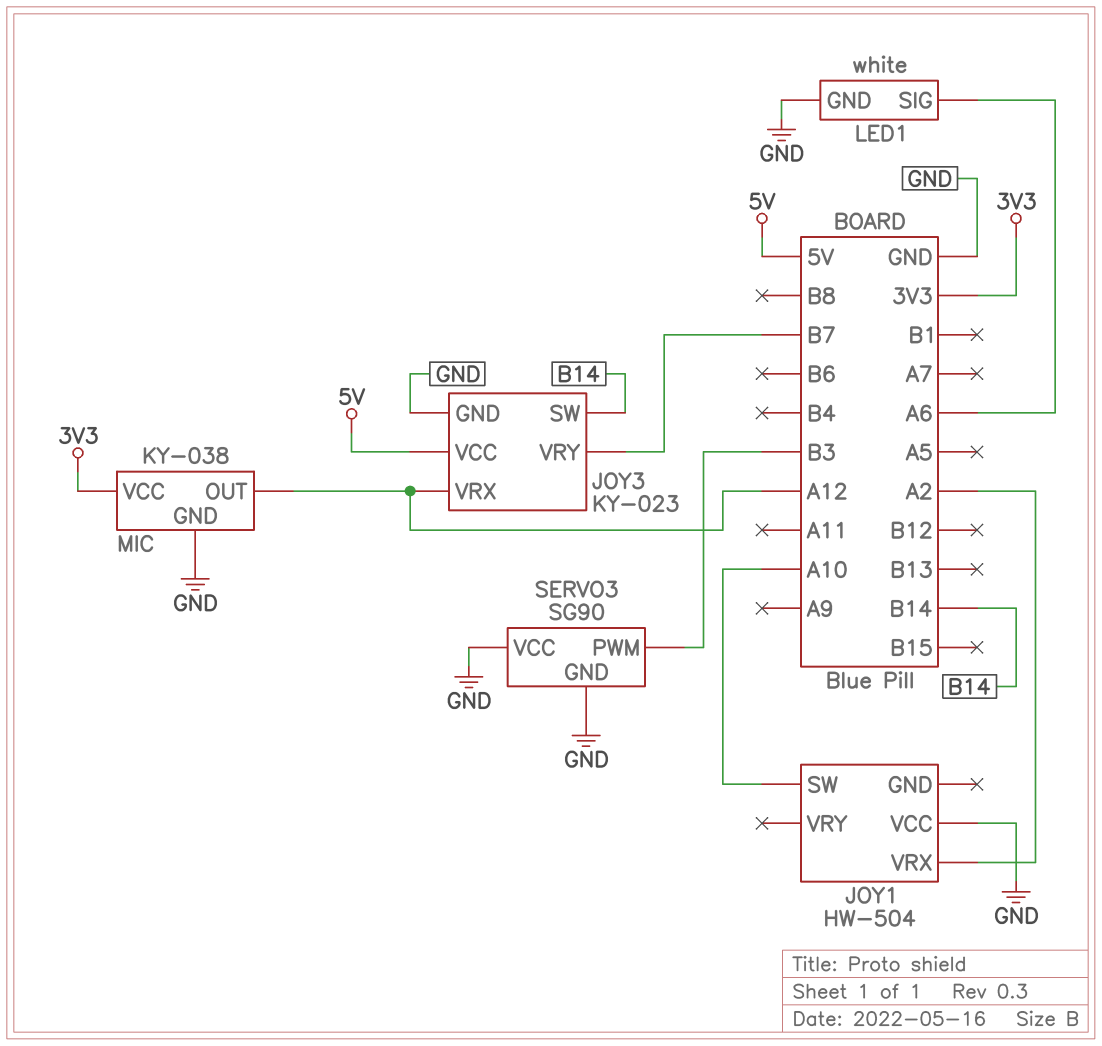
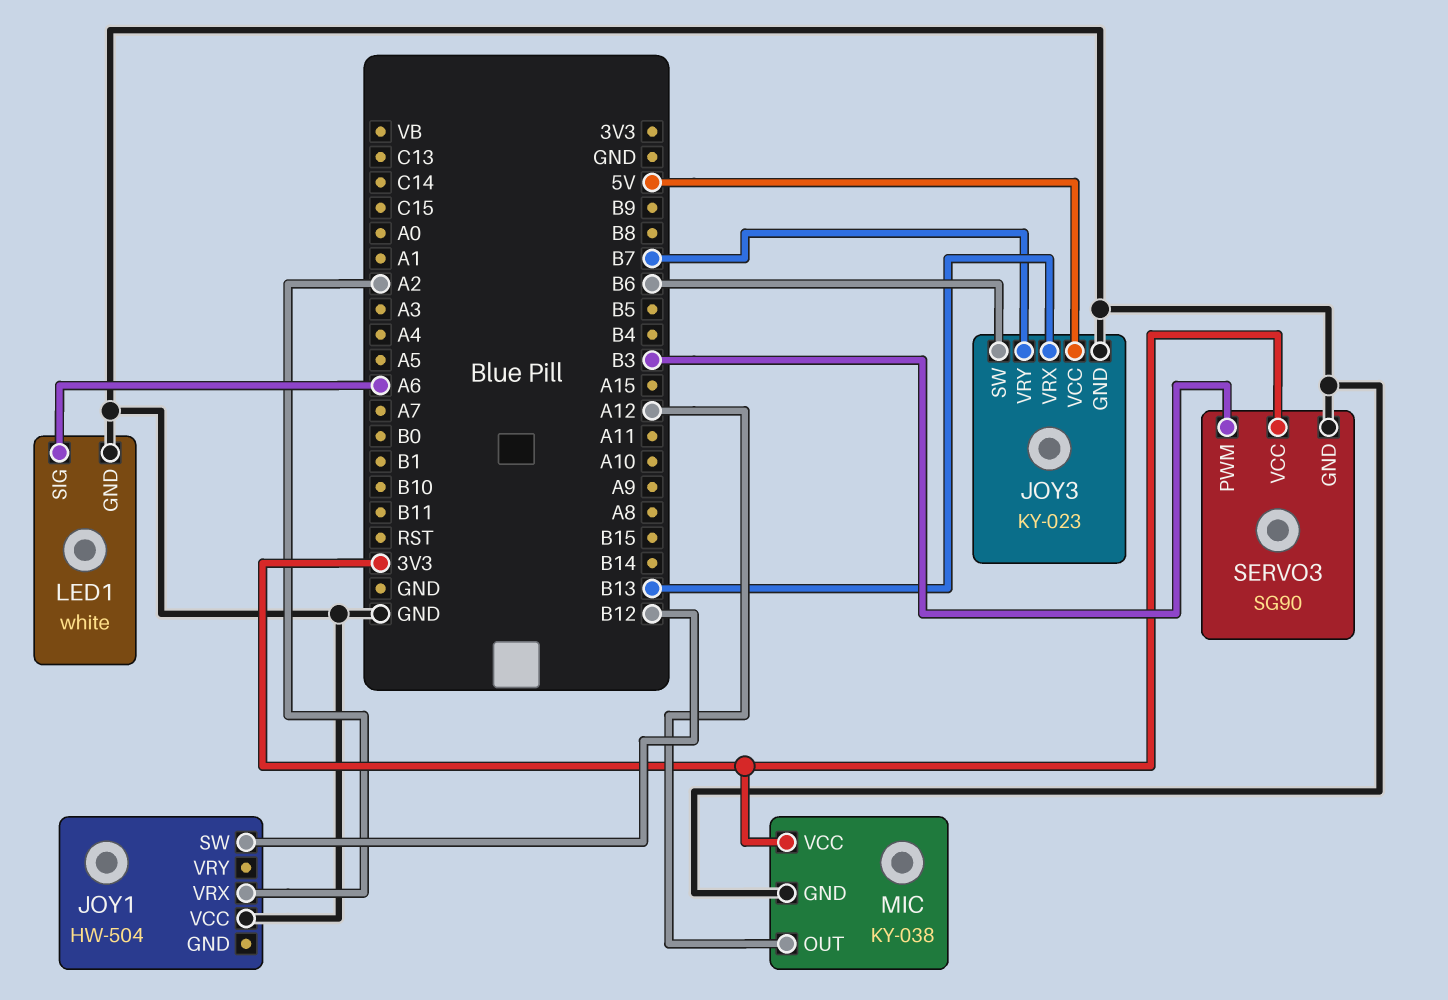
JOY1 pin SW: A10 -> B12
JOY3 pin SW: B14 -> B6
JOY3 pin VRX: A12 -> B13
SERVO3 pin VCC: GND -> 3V3

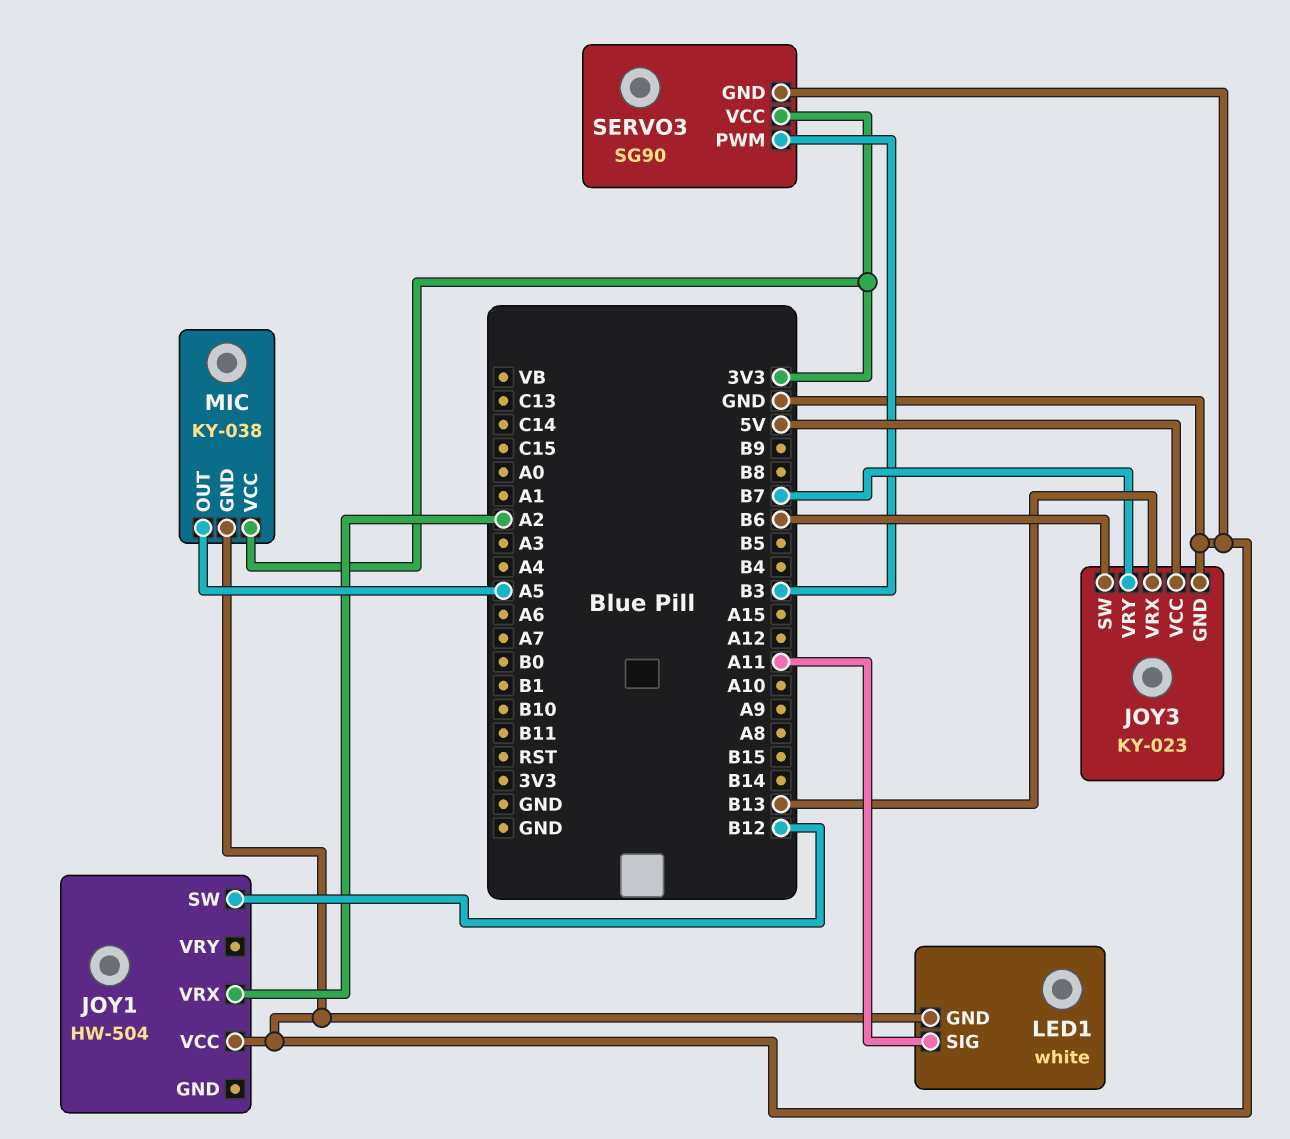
LED1 pin SIG: A6 -> A11
MIC pin OUT: A12 -> A5

